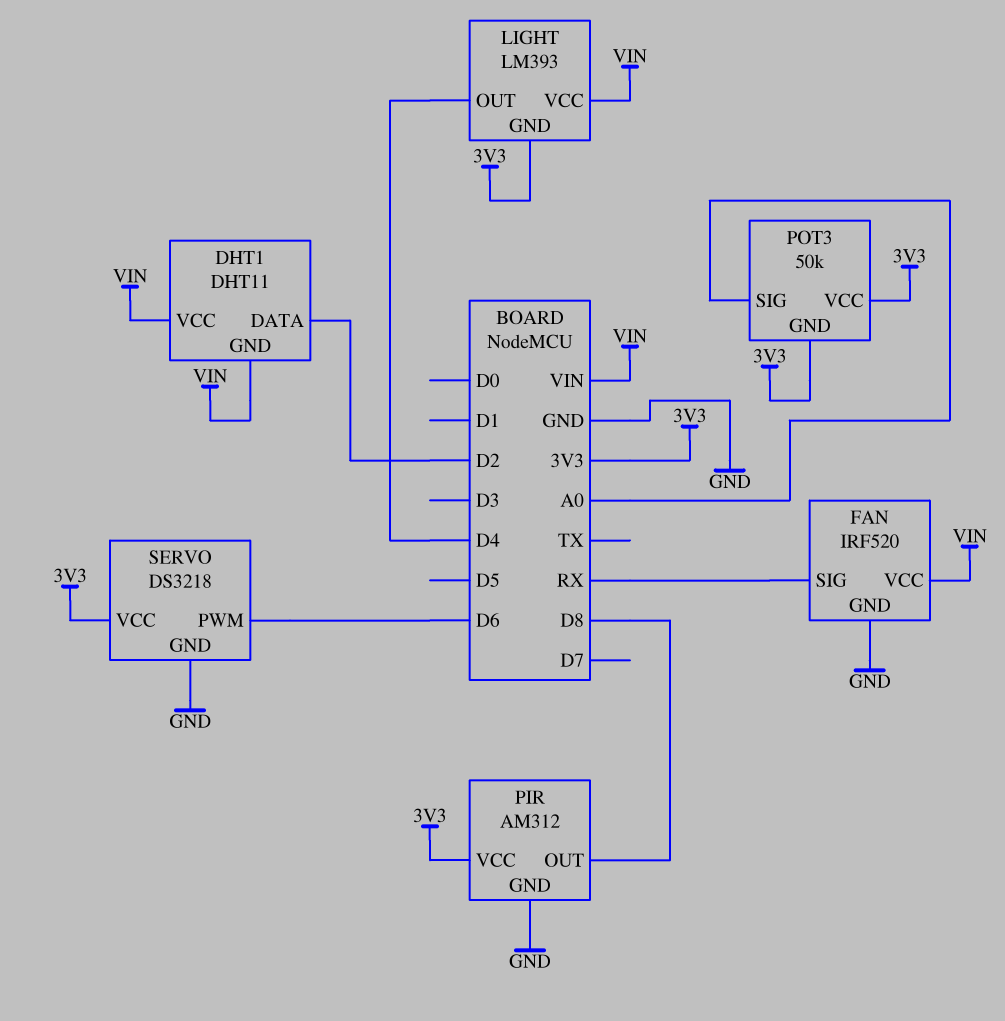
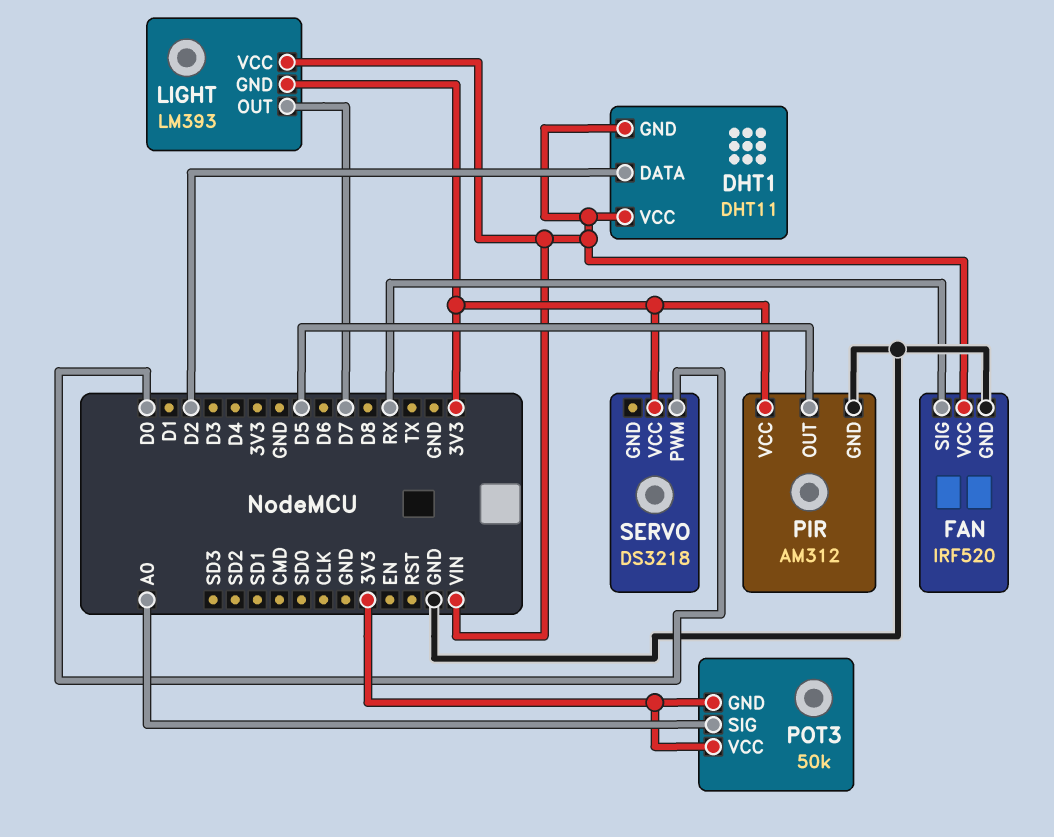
LIGHT pin OUT: D4 -> D7
PIR pin OUT: D8 -> D5
SERVO pin GND: GND -> none
SERVO pin PWM: D6 -> D0

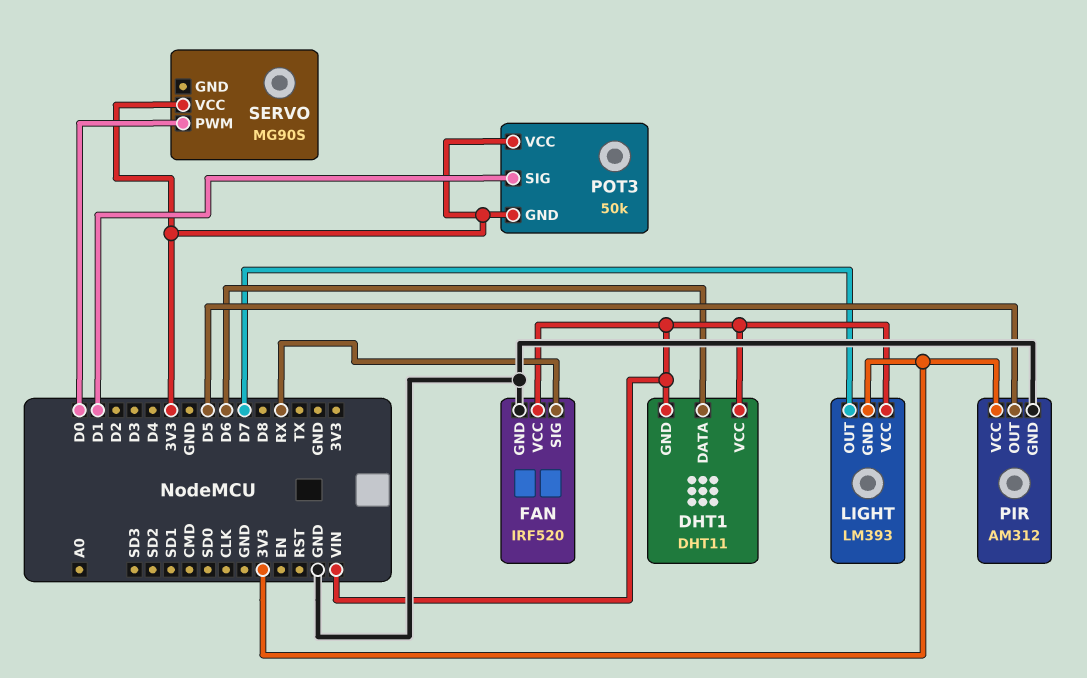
DHT1 pin DATA: D2 -> D6
POT3 pin SIG: A0 -> D1
SERVO: DS3218 -> MG90S

